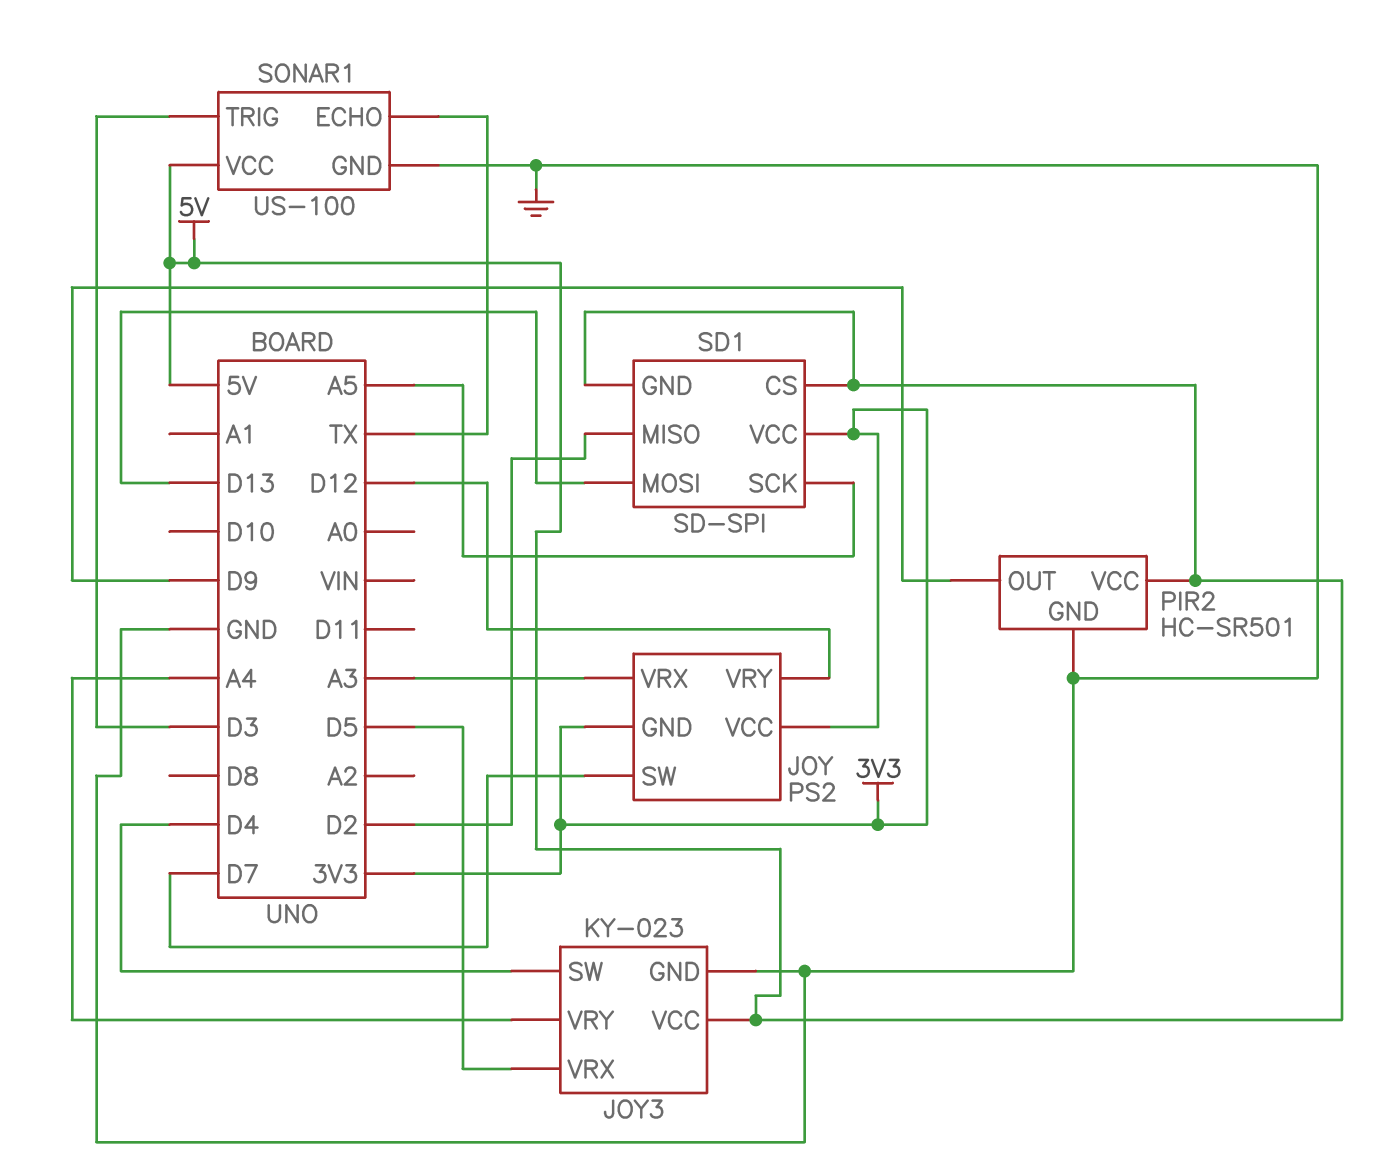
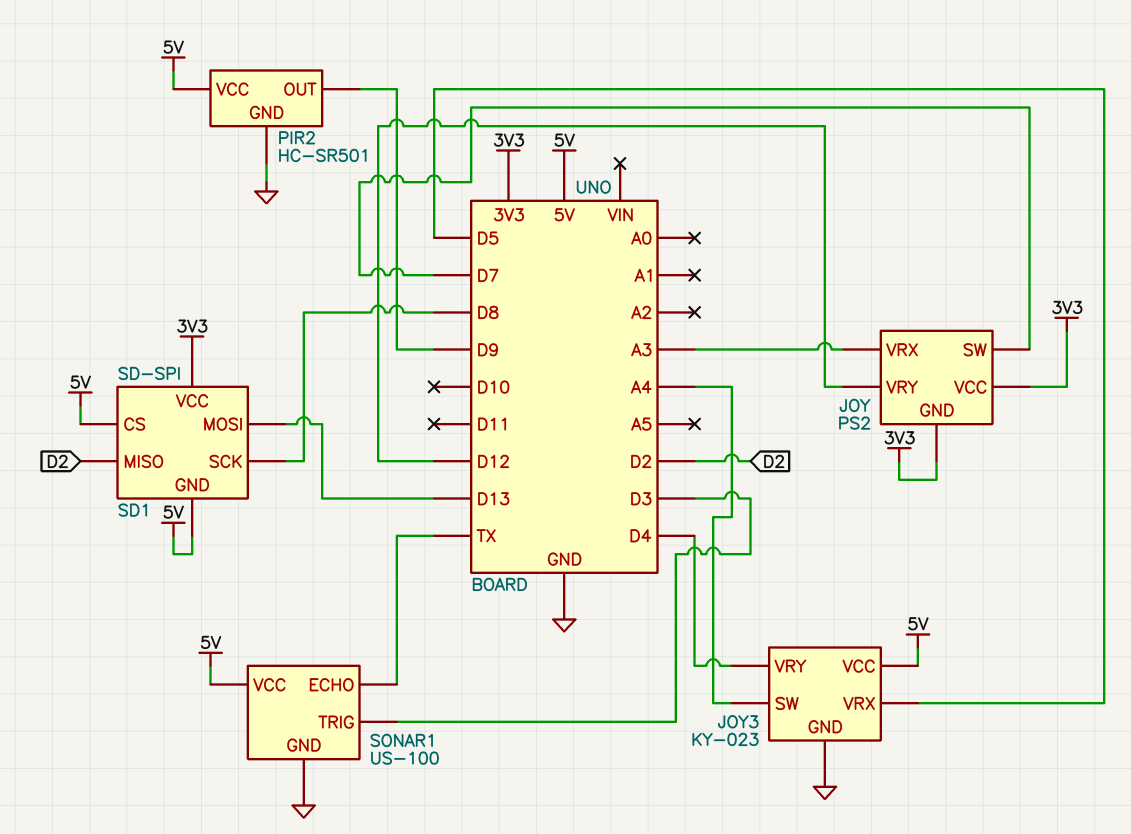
JOY3 pin SW: D4 -> A4
JOY3 pin VRY: A4 -> D4
SD1 pin SCK: A5 -> D8

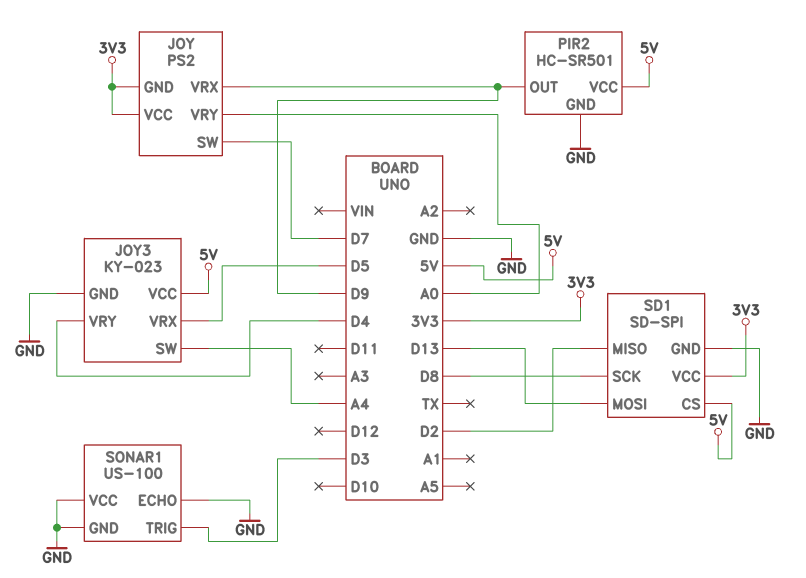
JOY pin VRX: A3 -> D9
JOY pin VRY: D12 -> A0
SD1 pin GND: 5V -> GND
SONAR1 pin ECHO: TX -> GND
SONAR1 pin VCC: 5V -> GND

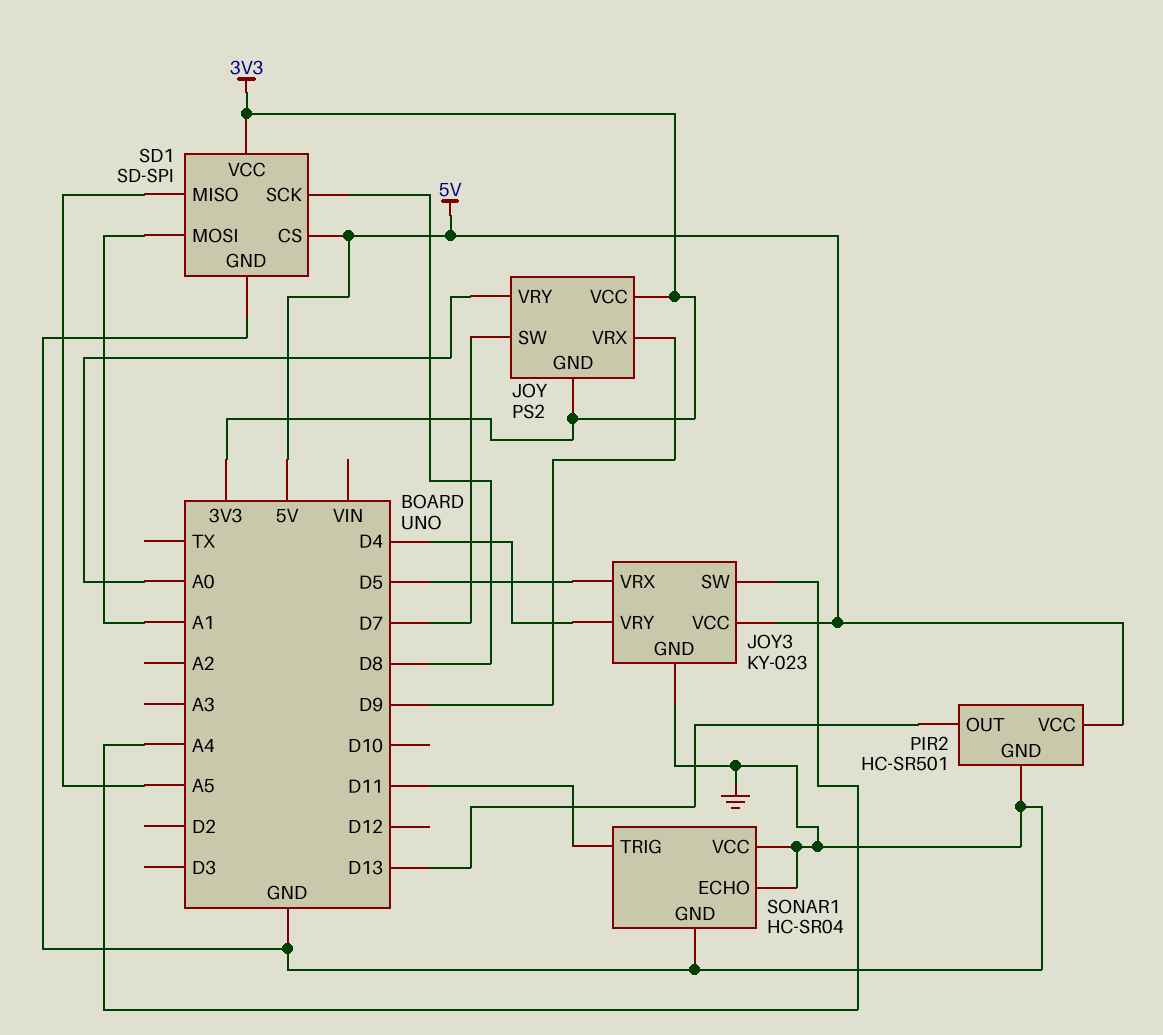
PIR2 pin OUT: D9 -> D13
SD1 pin MISO: D2 -> A5
SD1 pin MOSI: D13 -> A1
SONAR1: US-100 -> HC-SR04
SONAR1 pin TRIG: D3 -> D11

